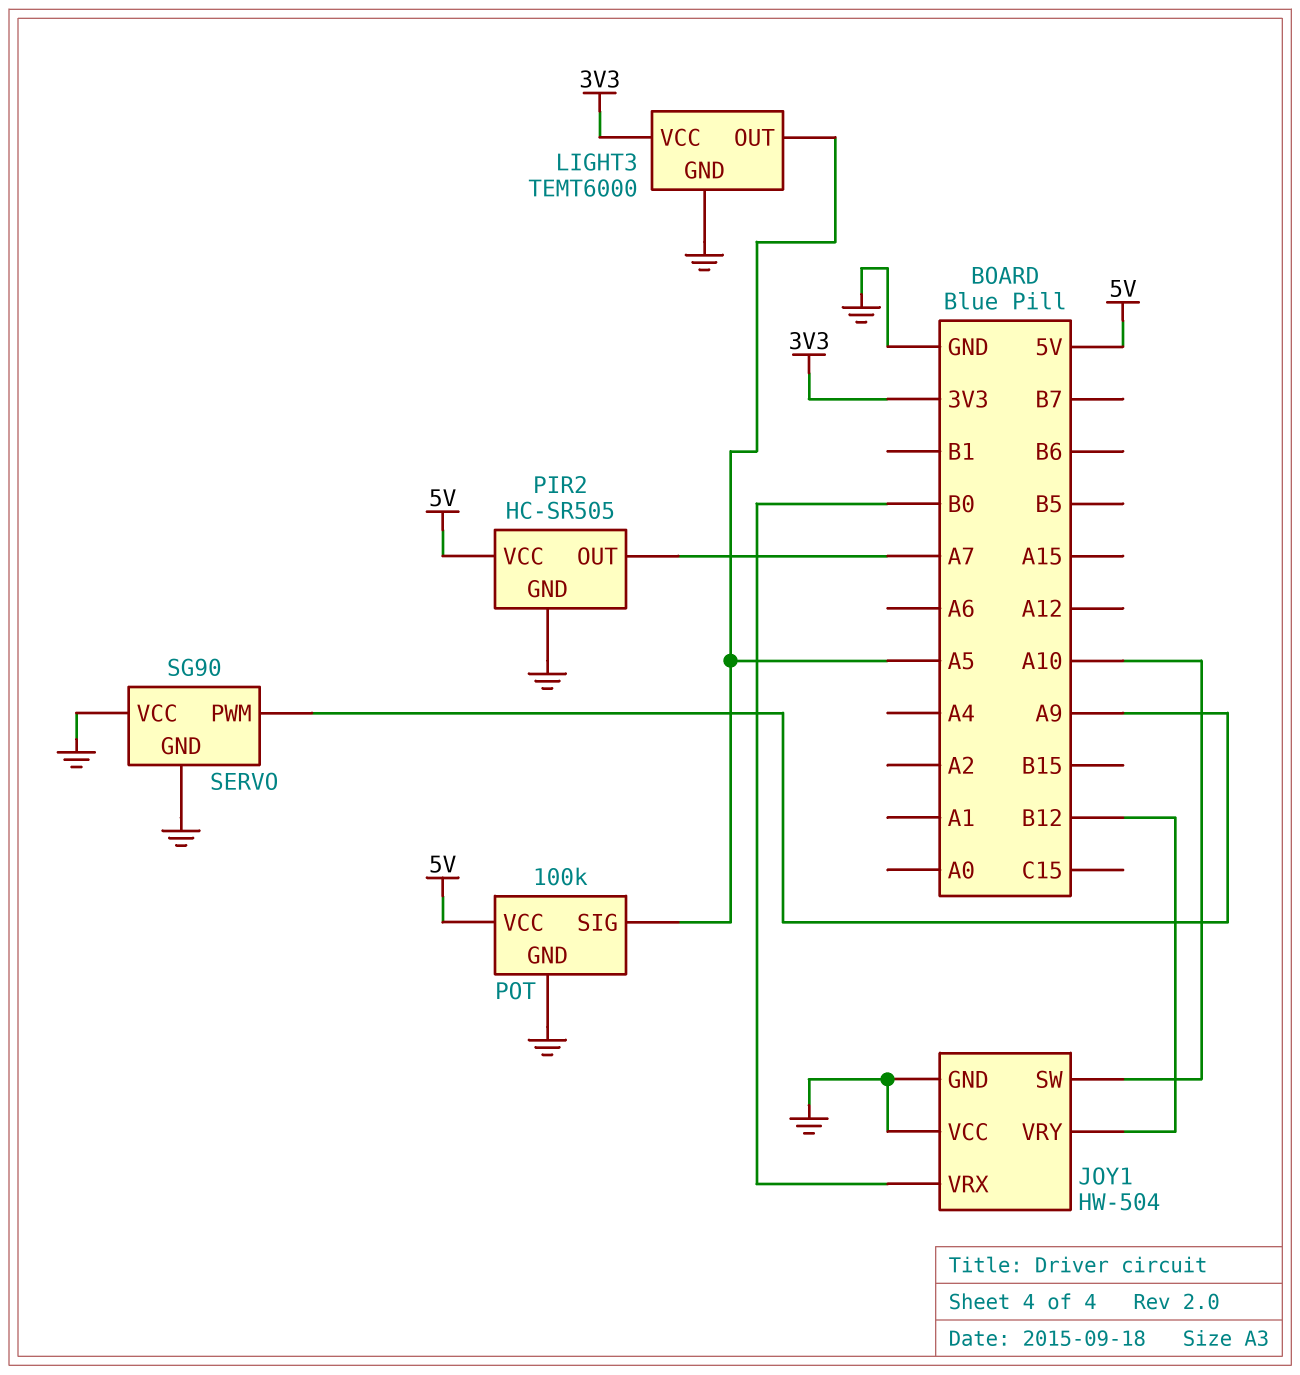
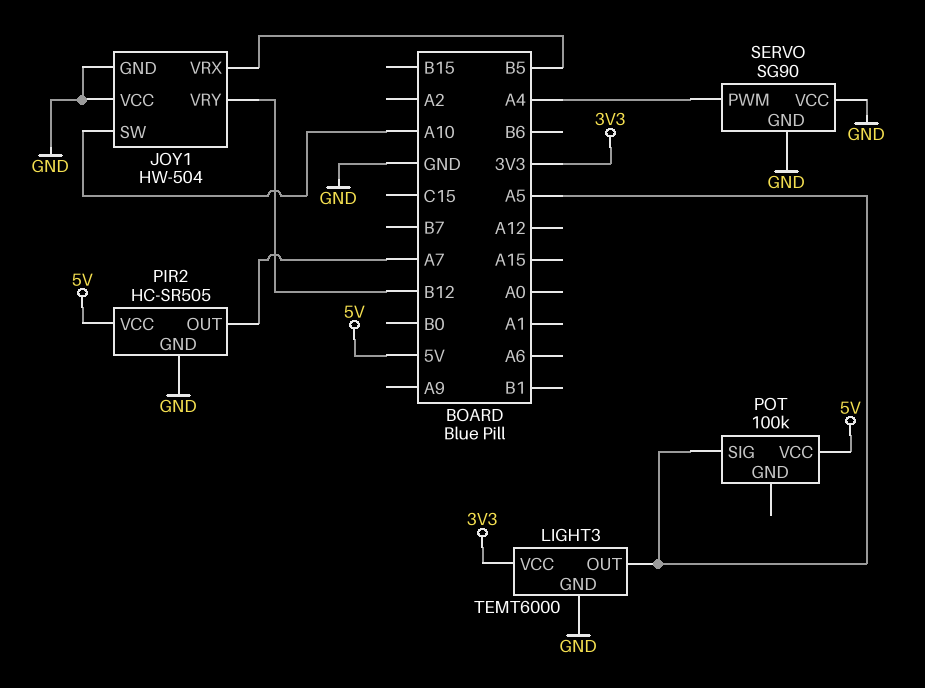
JOY1 pin VRX: B0 -> B5
POT pin GND: GND -> none
SERVO pin PWM: A9 -> A4

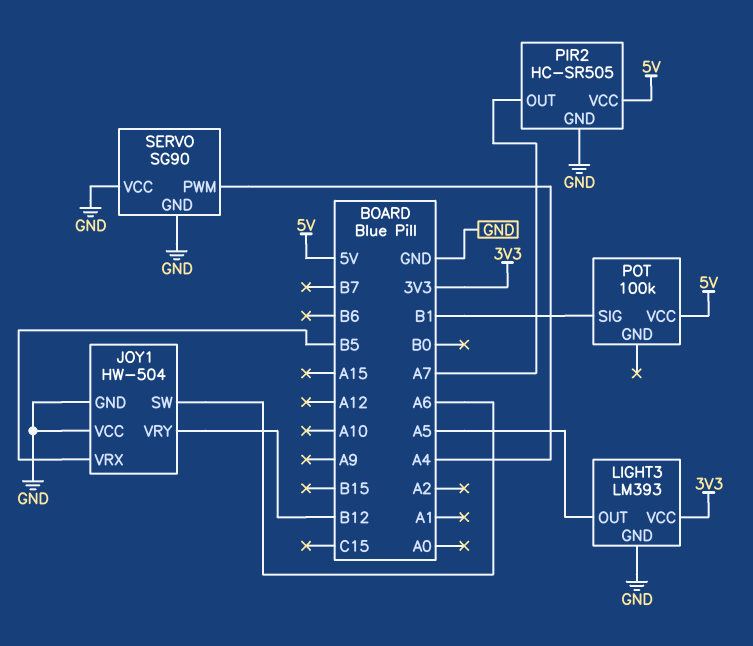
JOY1 pin SW: A10 -> A6
LIGHT3: TEMT6000 -> LM393
POT pin SIG: A5 -> B1

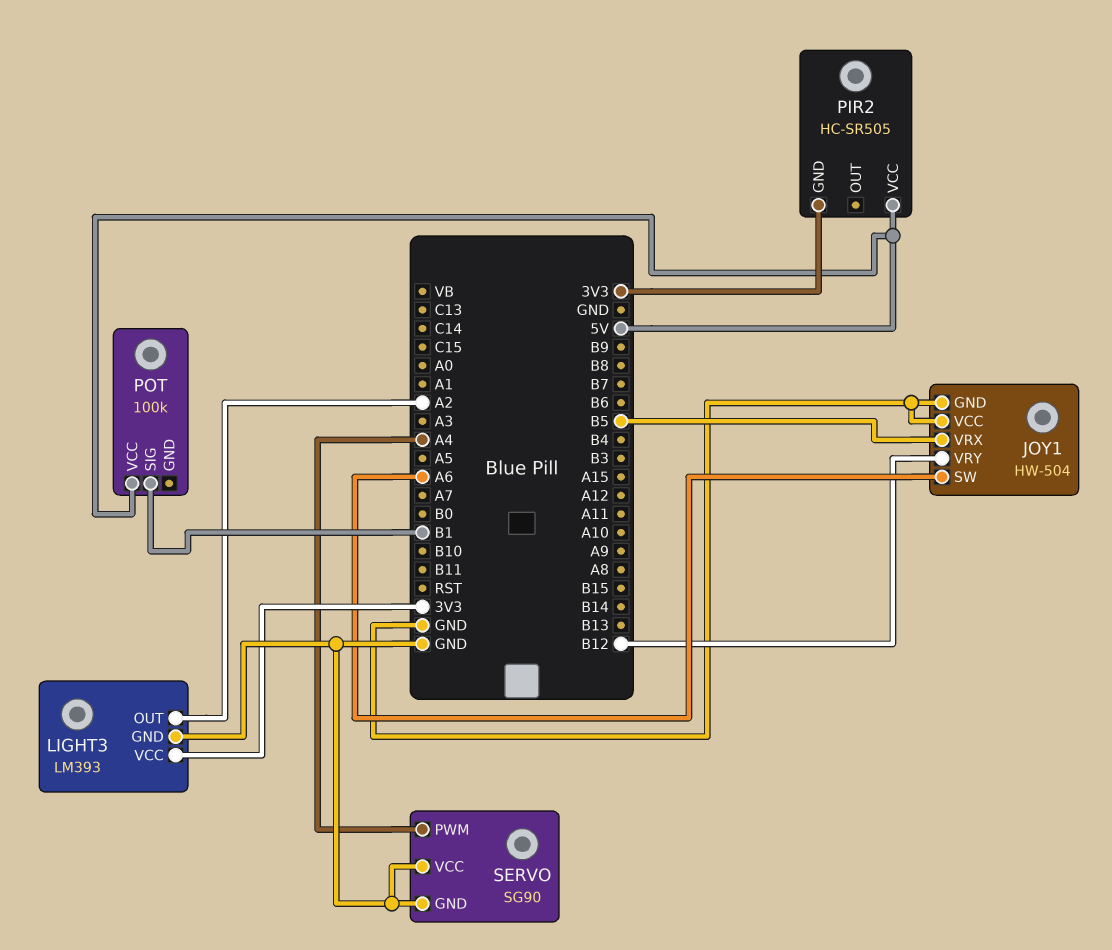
LIGHT3 pin OUT: A5 -> A2
PIR2 pin GND: GND -> 3V3
PIR2 pin OUT: A7 -> none

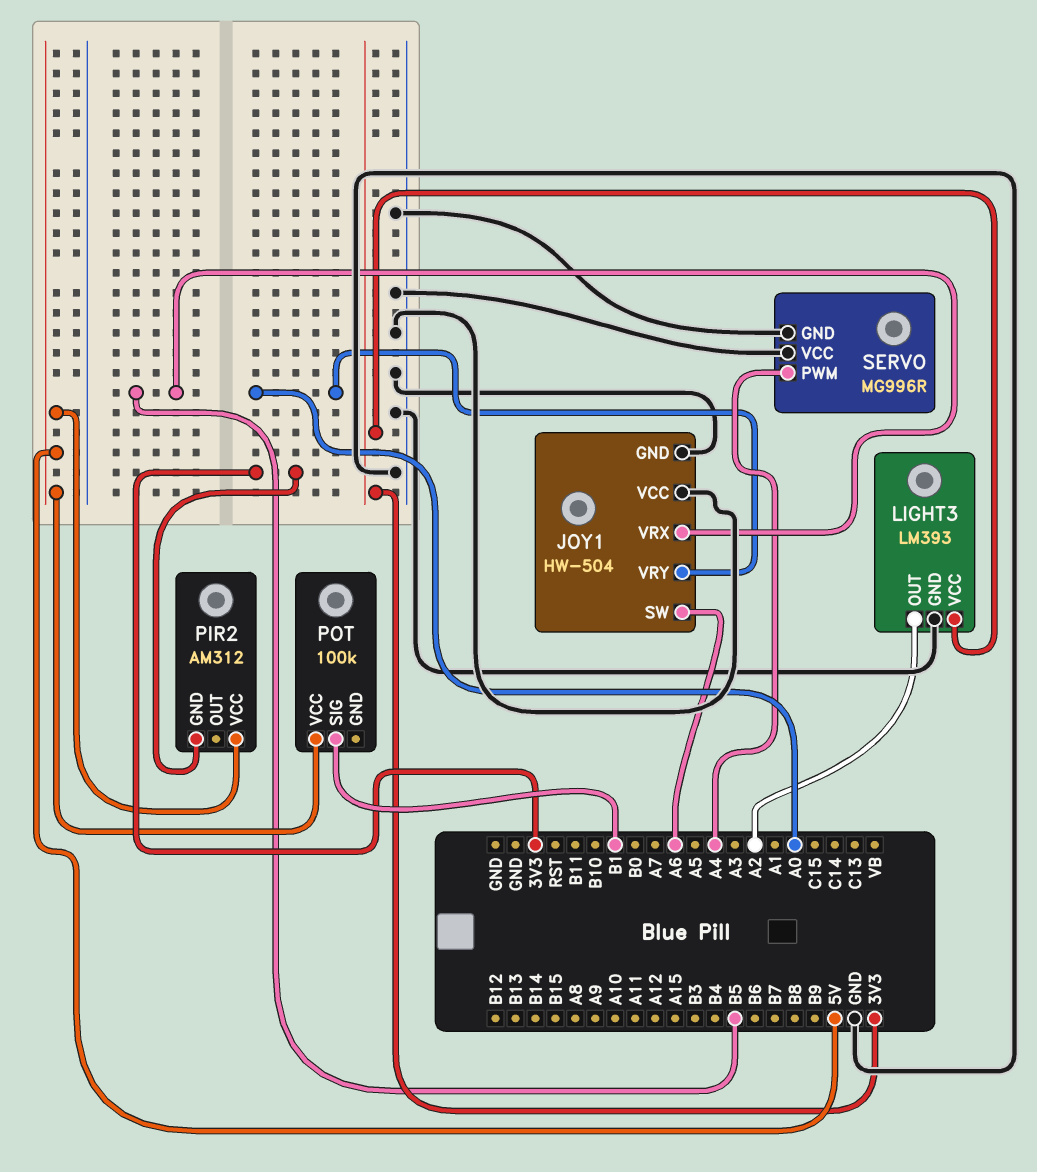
JOY1 pin VRY: B12 -> A0
PIR2: HC-SR505 -> AM312
SERVO: SG90 -> MG996R

